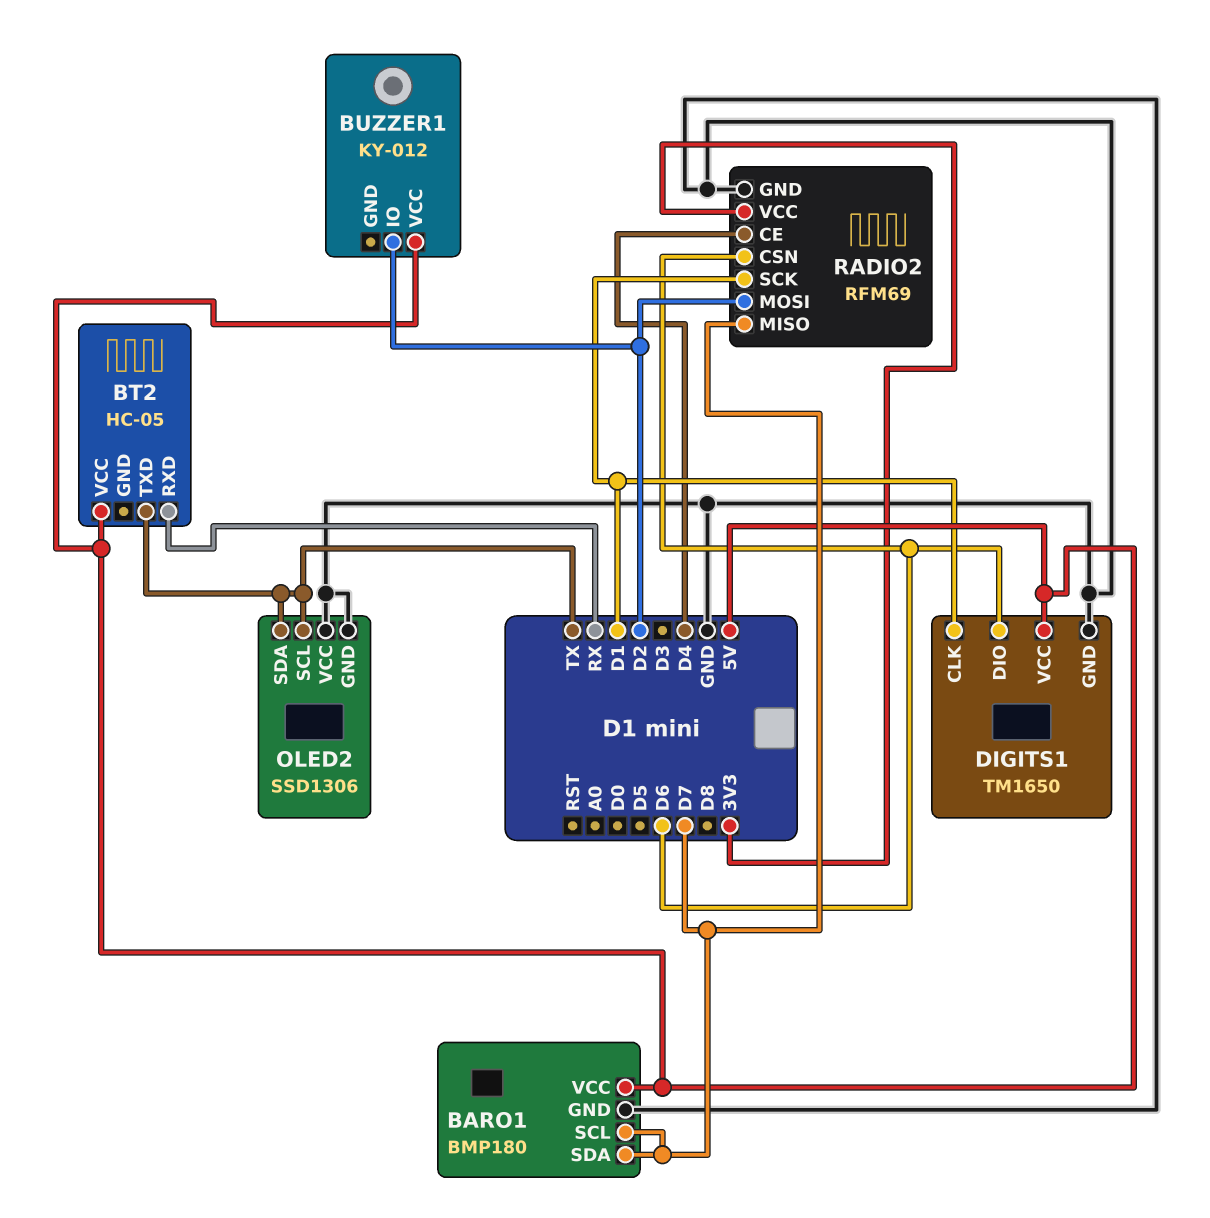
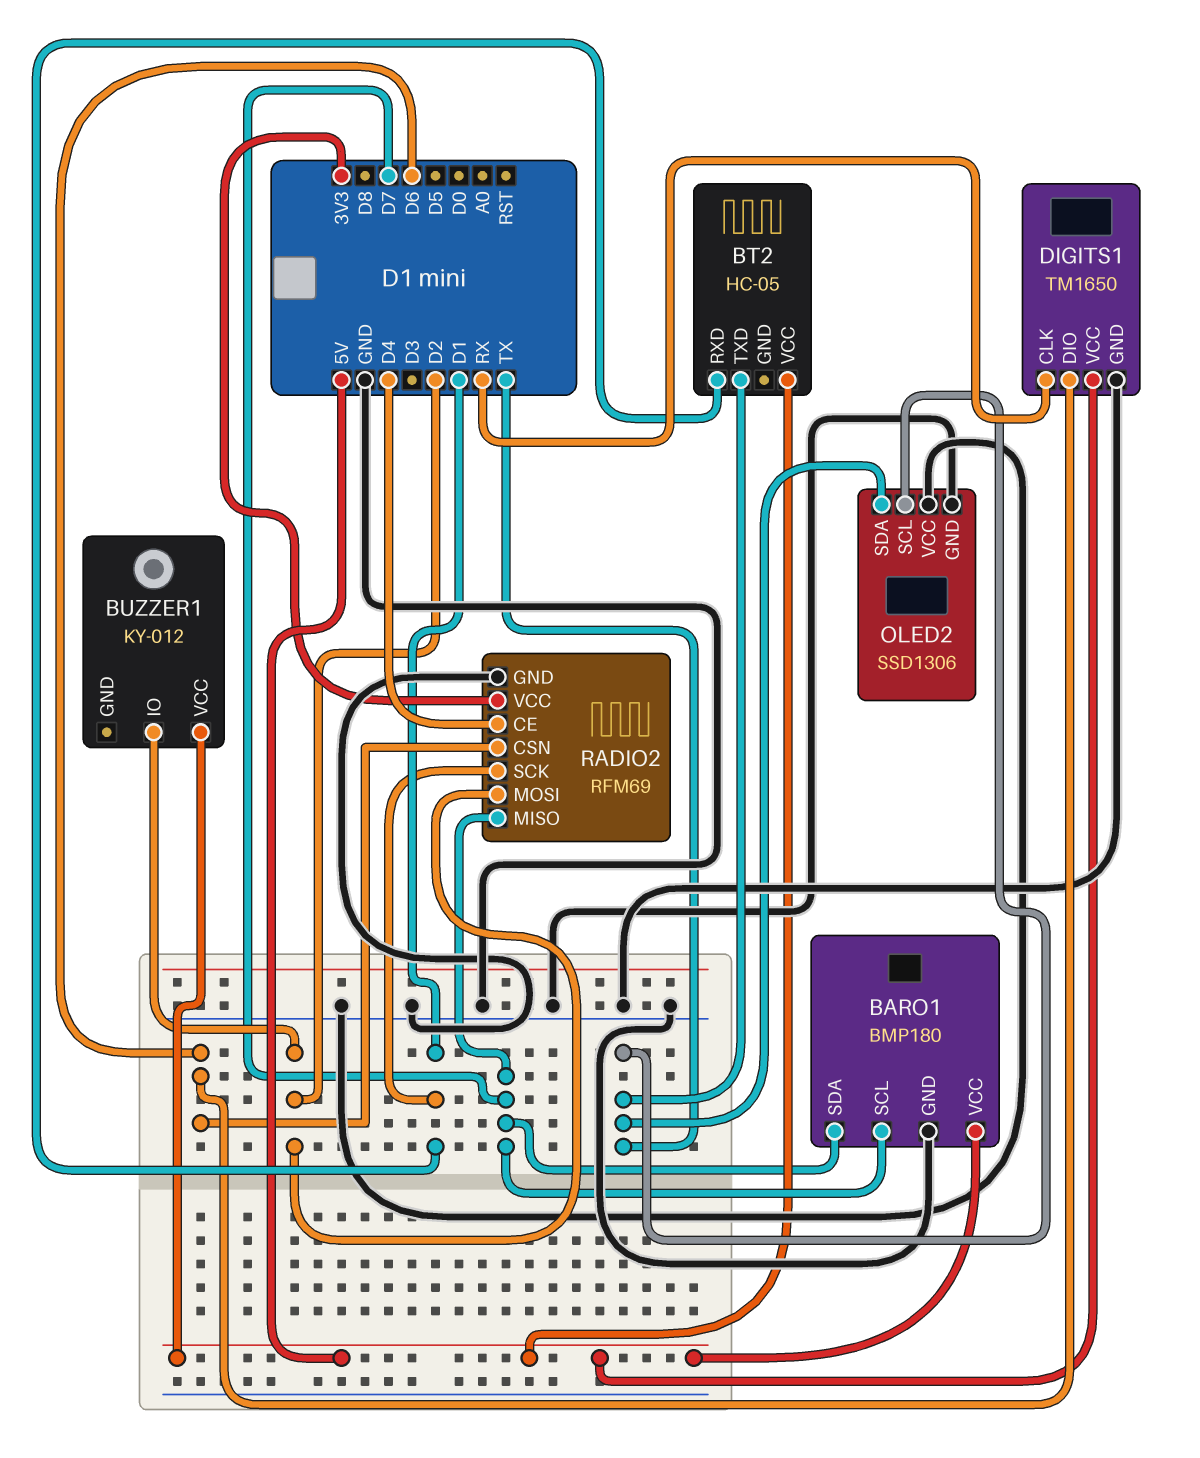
BT2 pin RXD: RX -> D1
DIGITS1 pin CLK: D1 -> RX

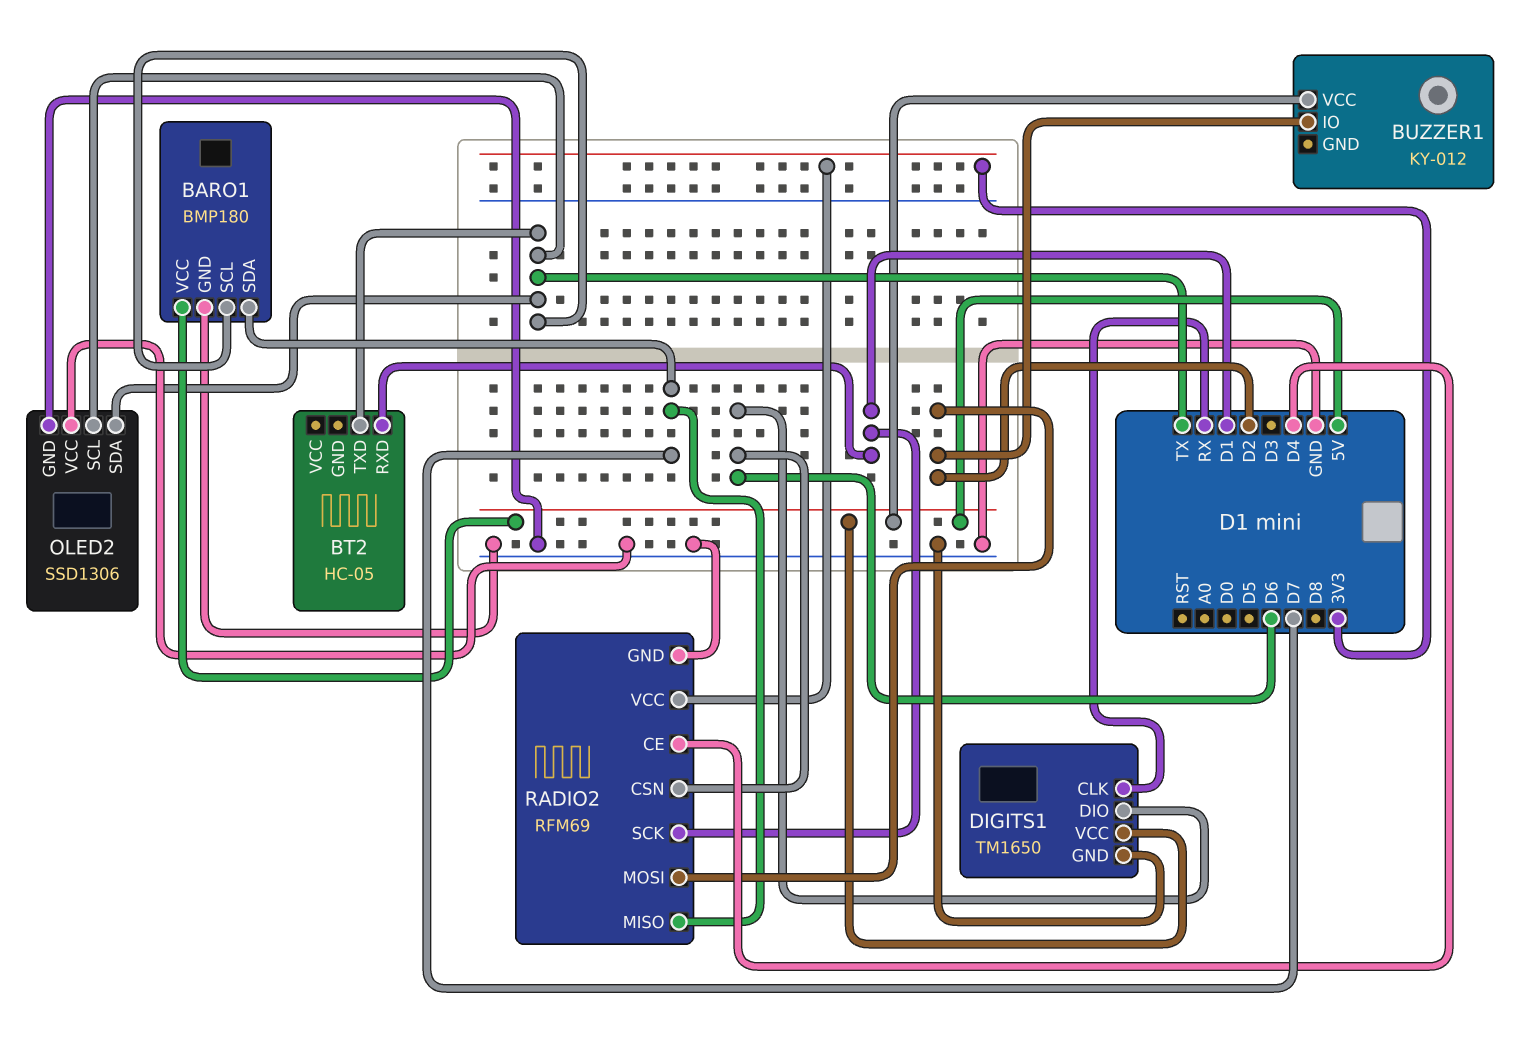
BARO1 pin SCL: D7 -> TX
BT2 pin VCC: 5V -> none

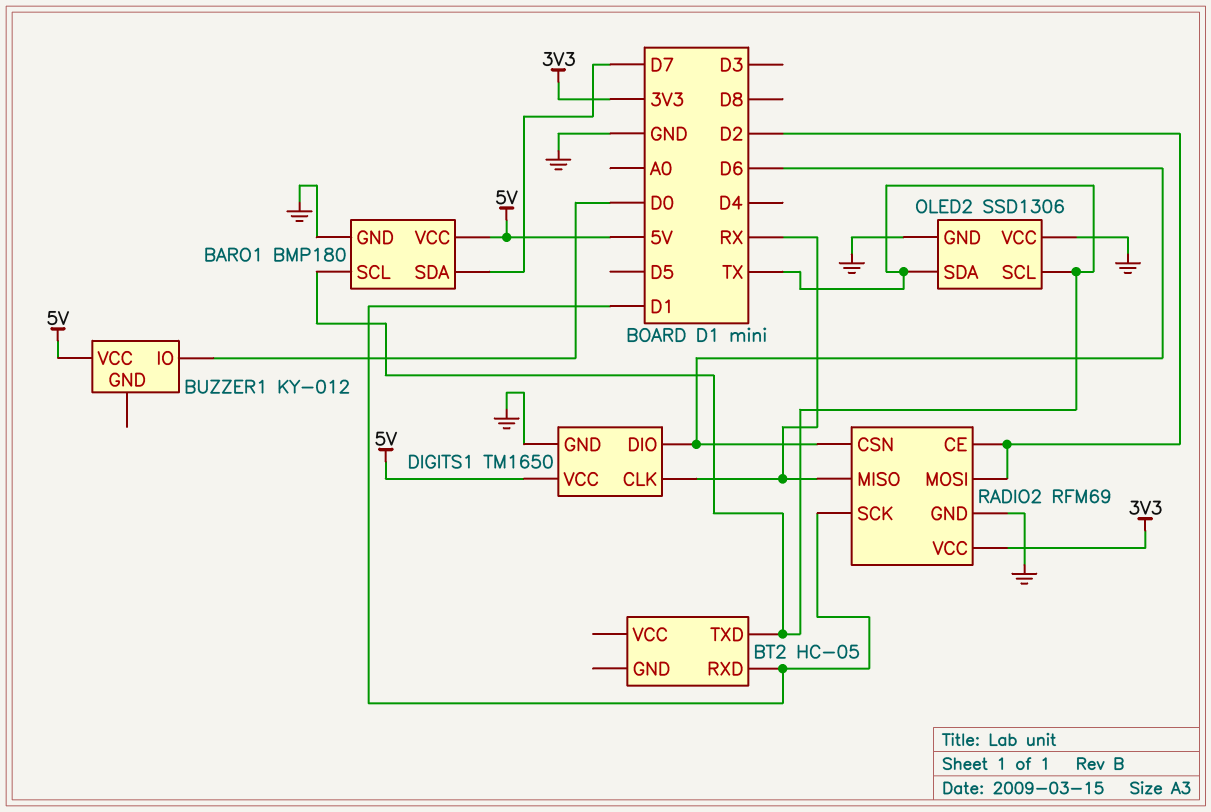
BUZZER1 pin IO: D2 -> D0
RADIO2 pin CE: D4 -> D2
RADIO2 pin MISO: D7 -> RX

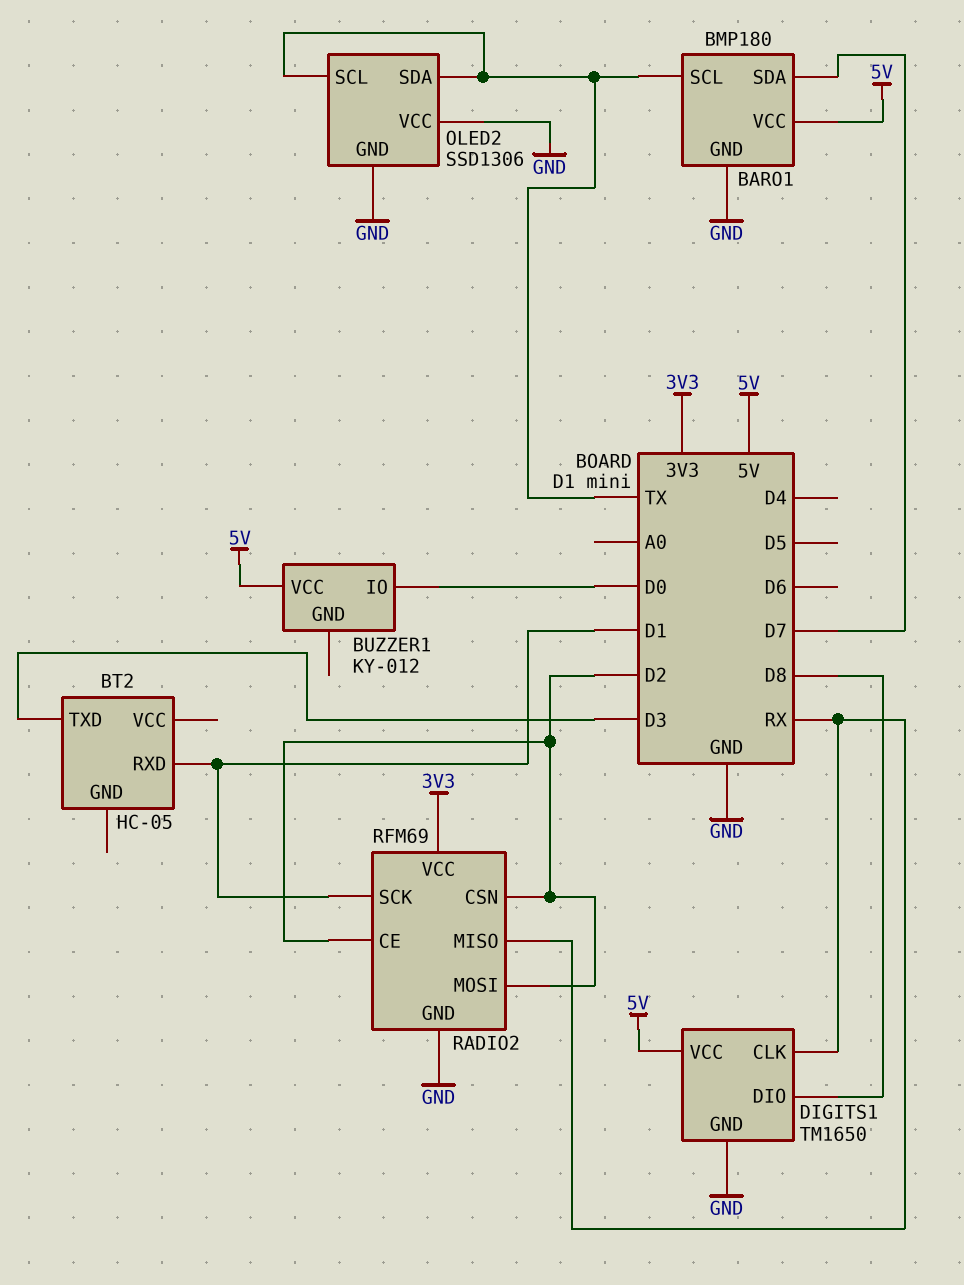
BT2 pin TXD: TX -> D3
DIGITS1 pin DIO: D6 -> D8
RADIO2 pin CSN: D6 -> D2

